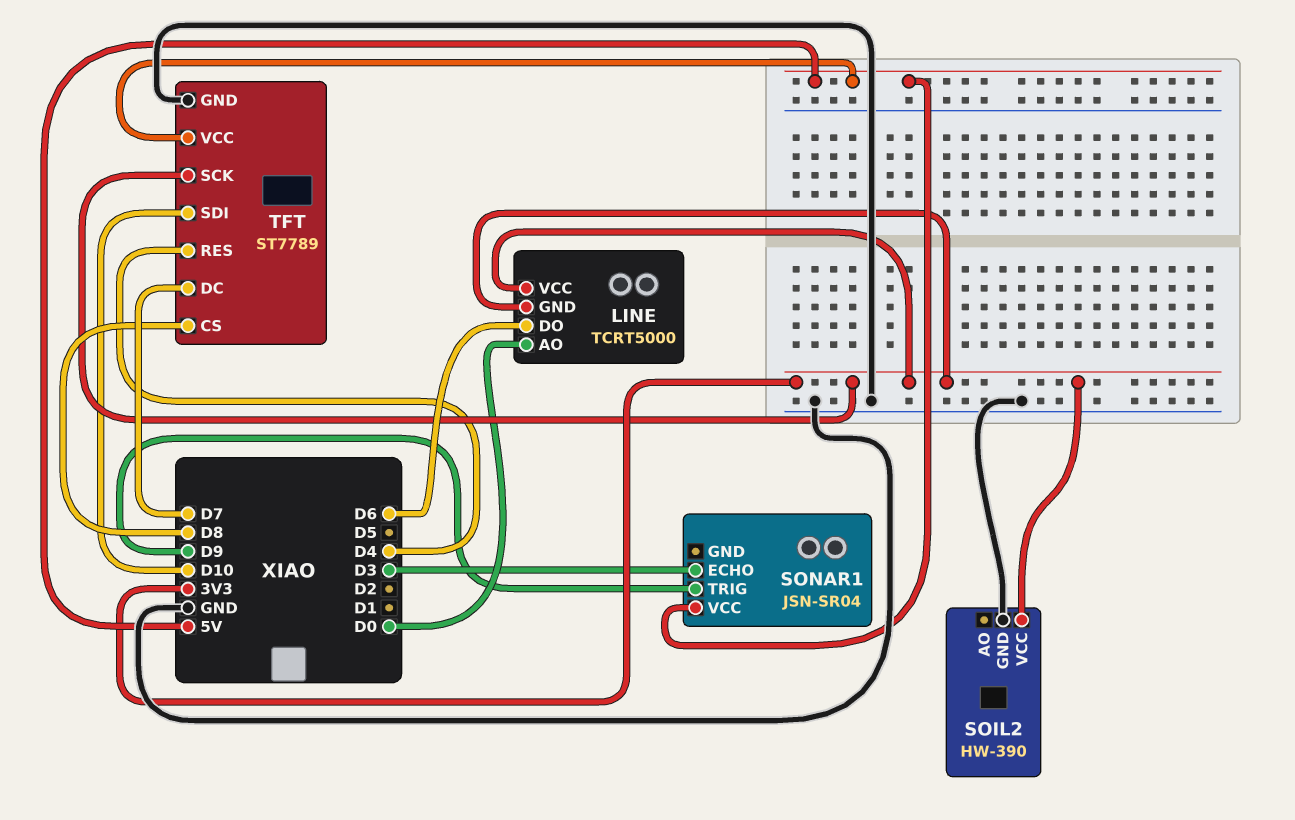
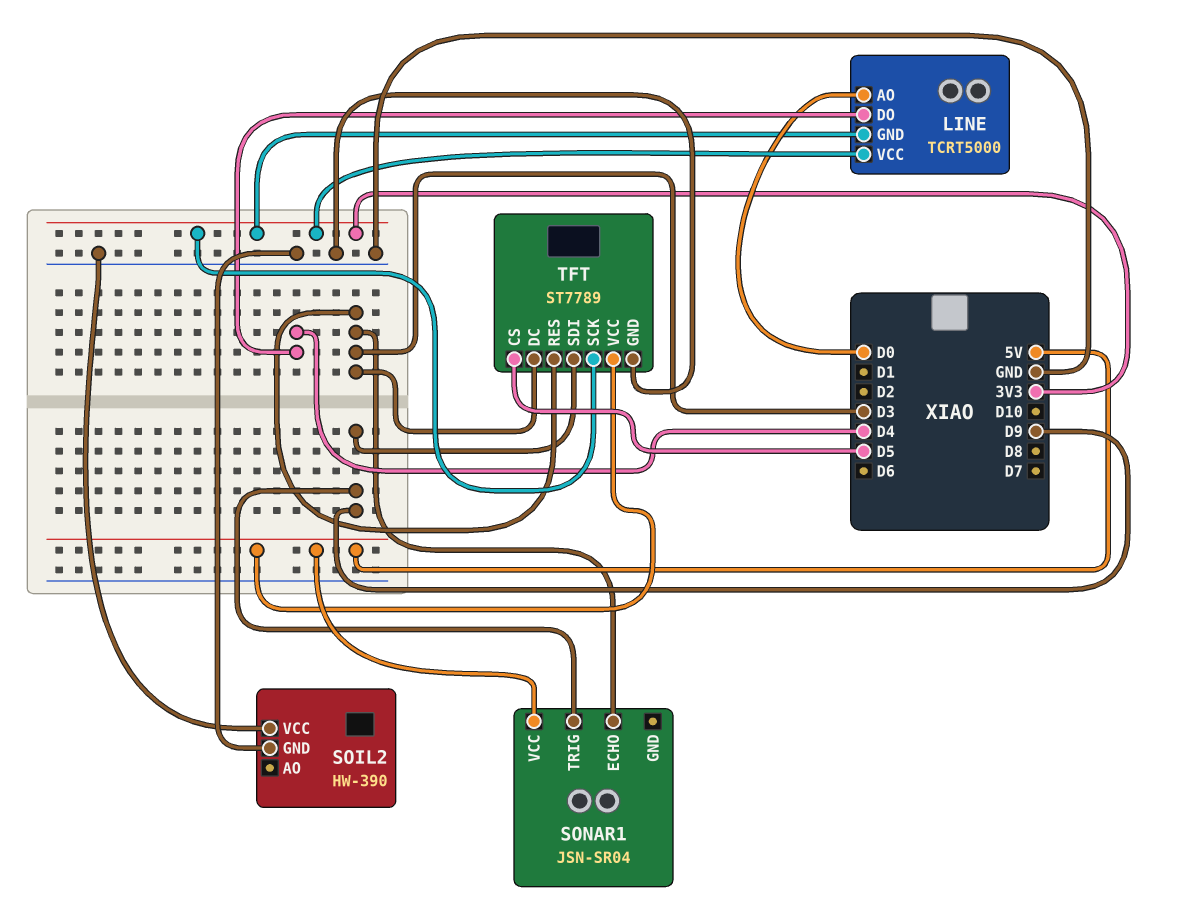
LINE pin DO: D6 -> D4
SOIL2 pin VCC: 3V3 -> GND
TFT pin CS: D8 -> D5
TFT pin DC: D7 -> D3
TFT pin RES: D4 -> D3
TFT pin SDI: D10 -> D9

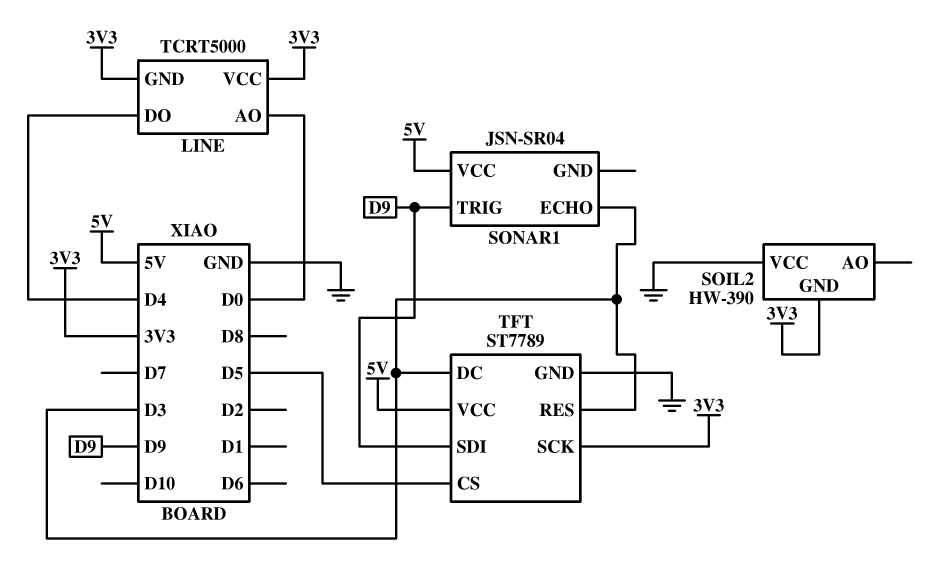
SOIL2 pin GND: GND -> 3V3

